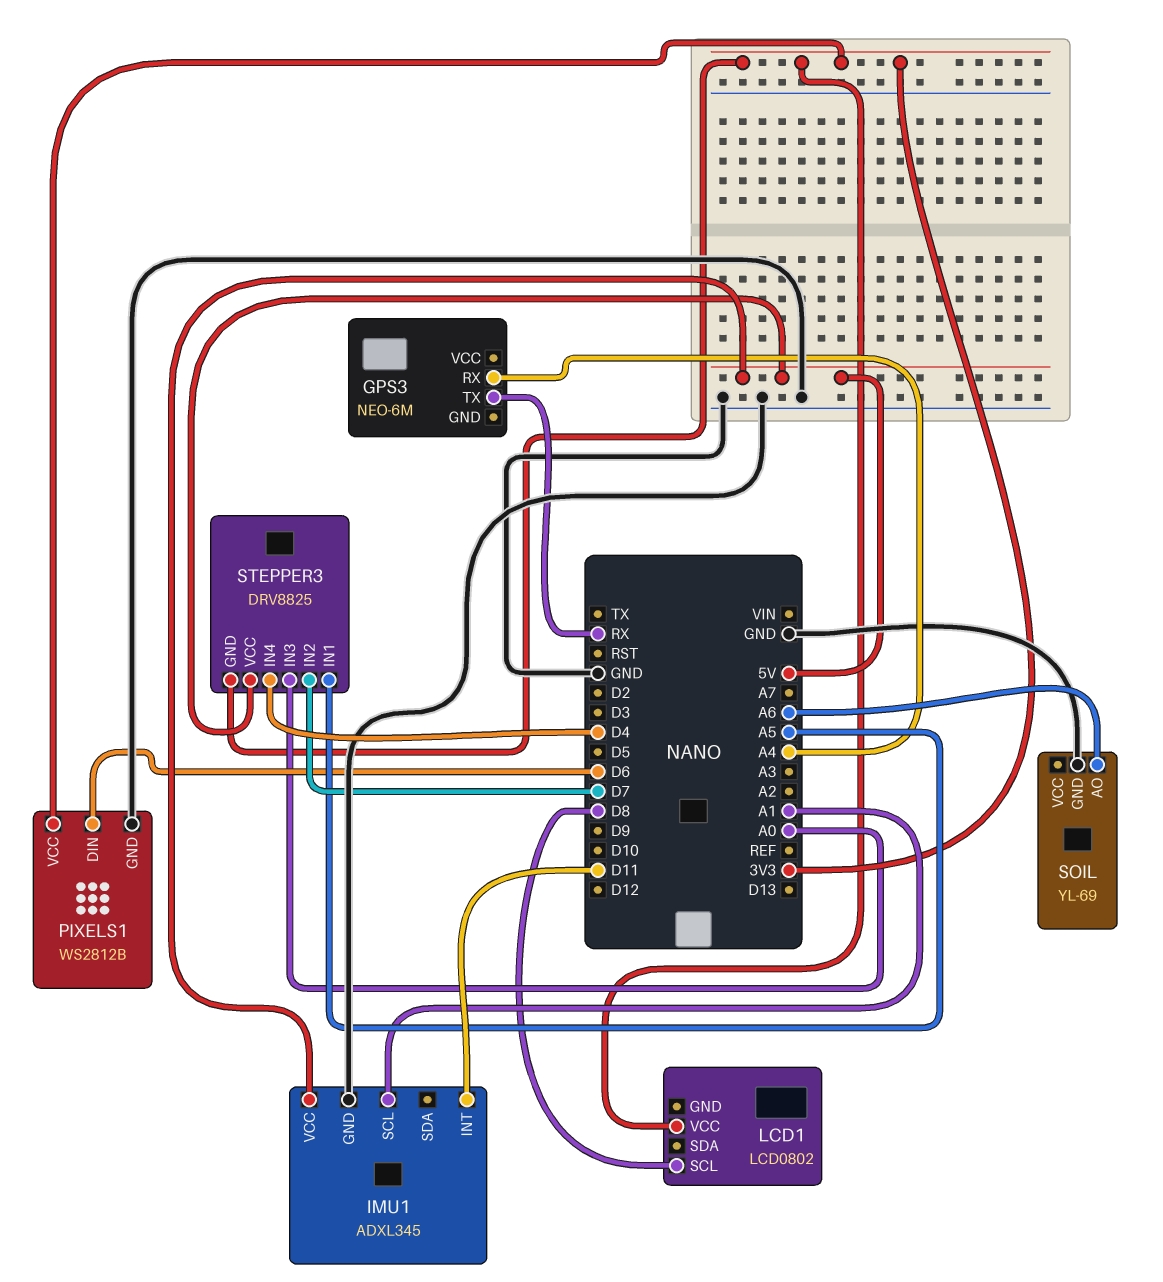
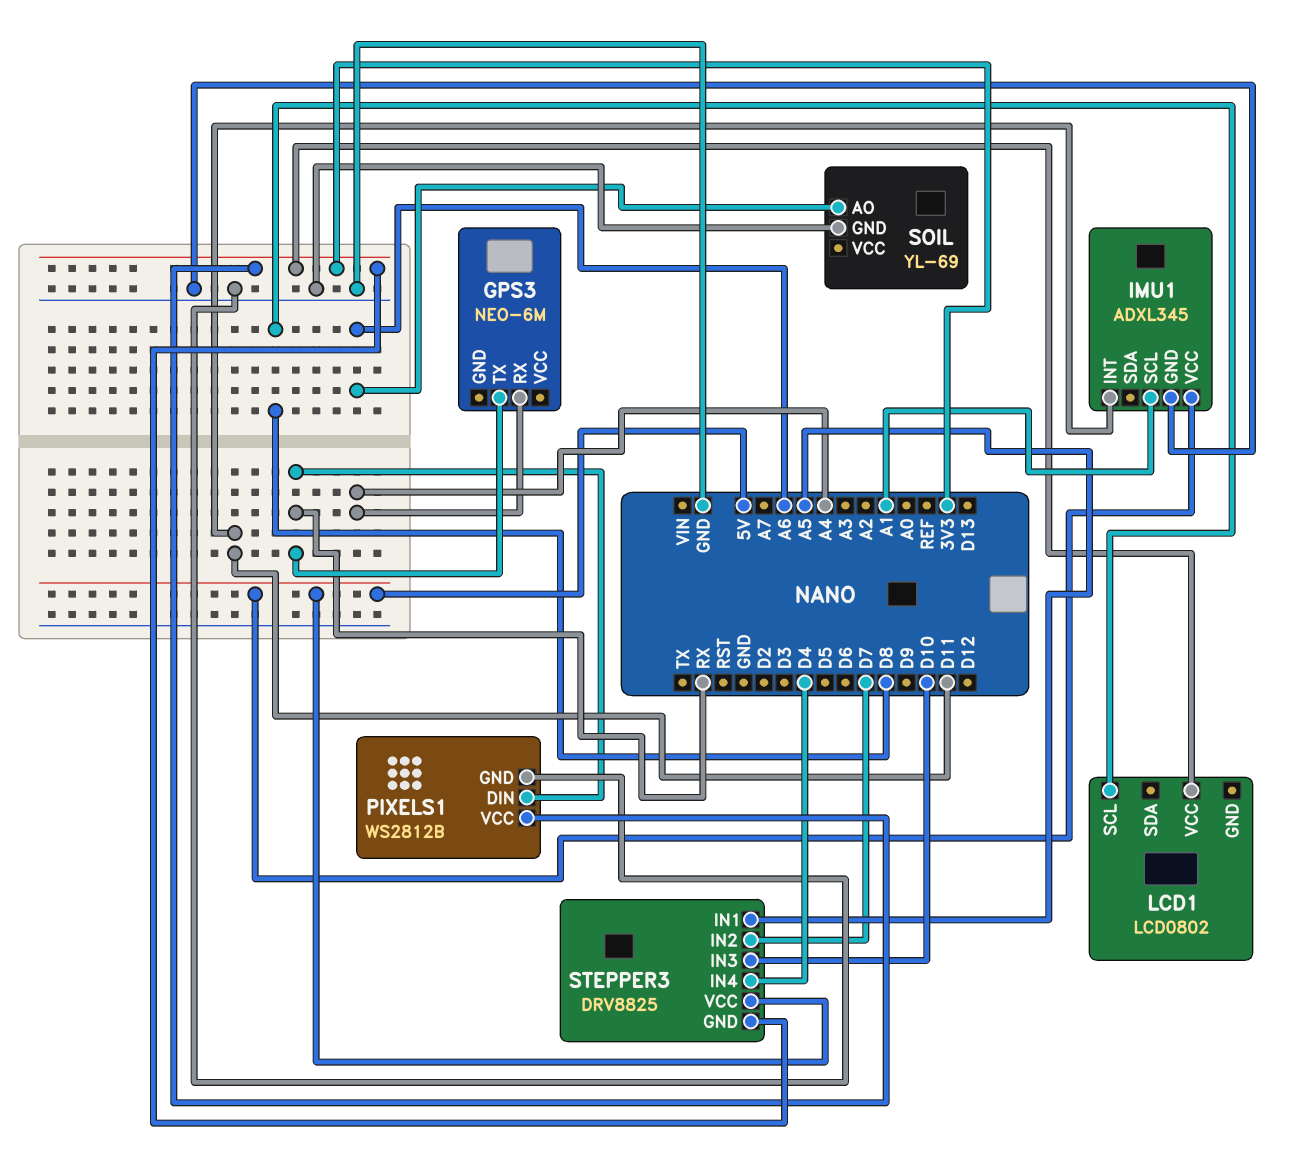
PIXELS1 pin DIN: D6 -> RX
STEPPER3 pin IN3: A0 -> D10

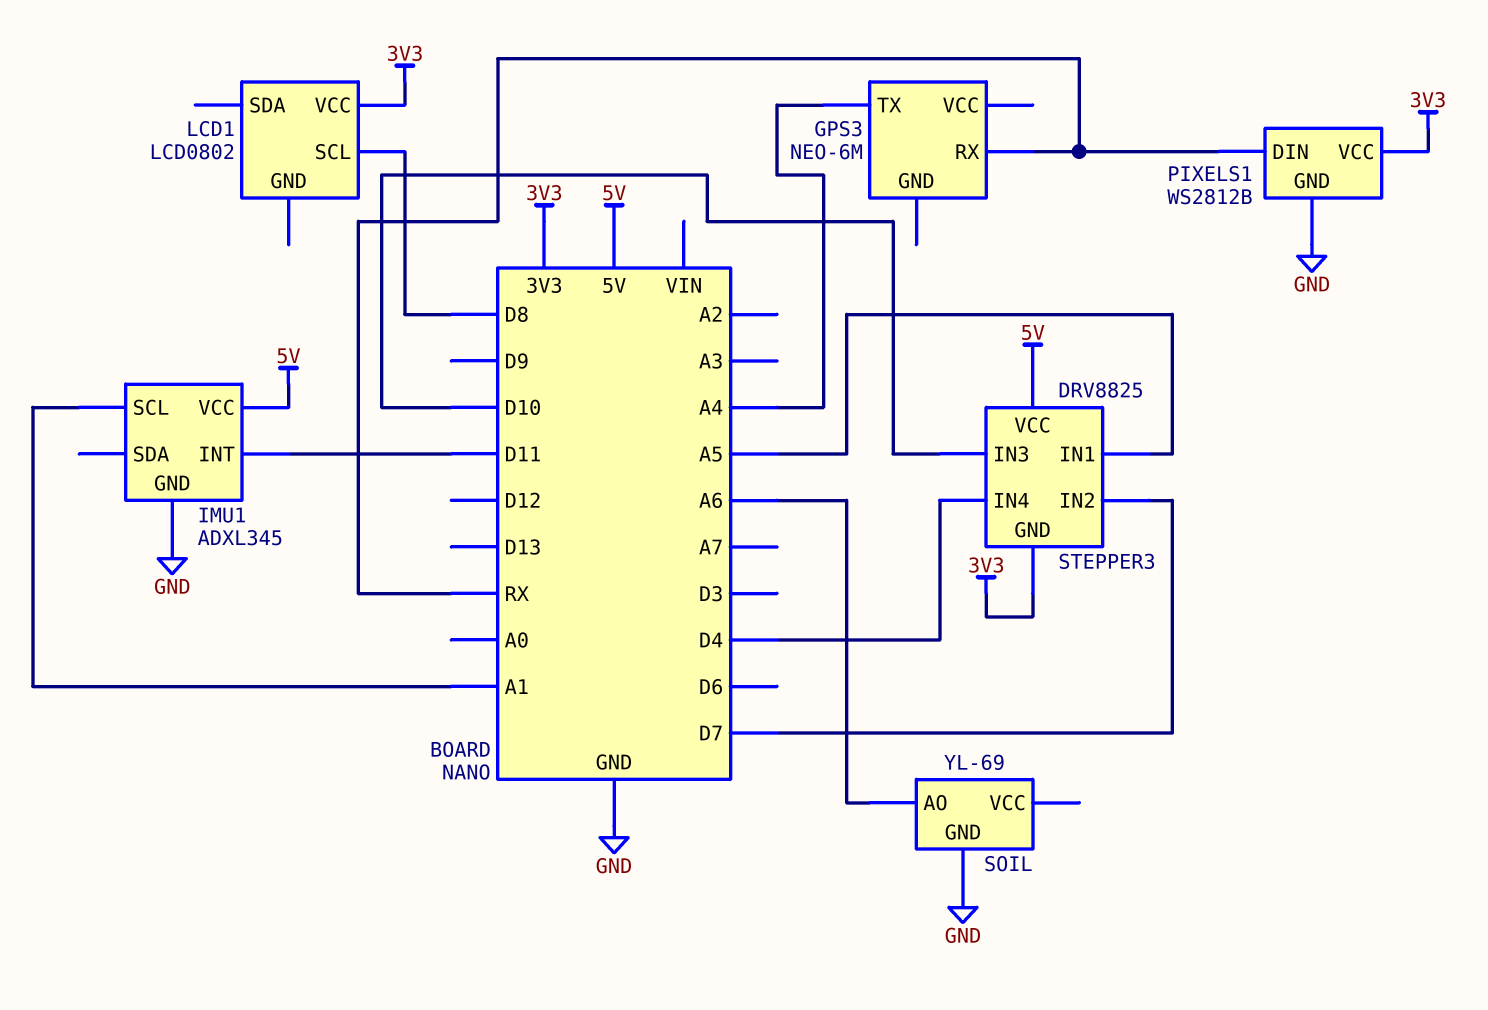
GPS3 pin RX: A4 -> RX
GPS3 pin TX: RX -> A4

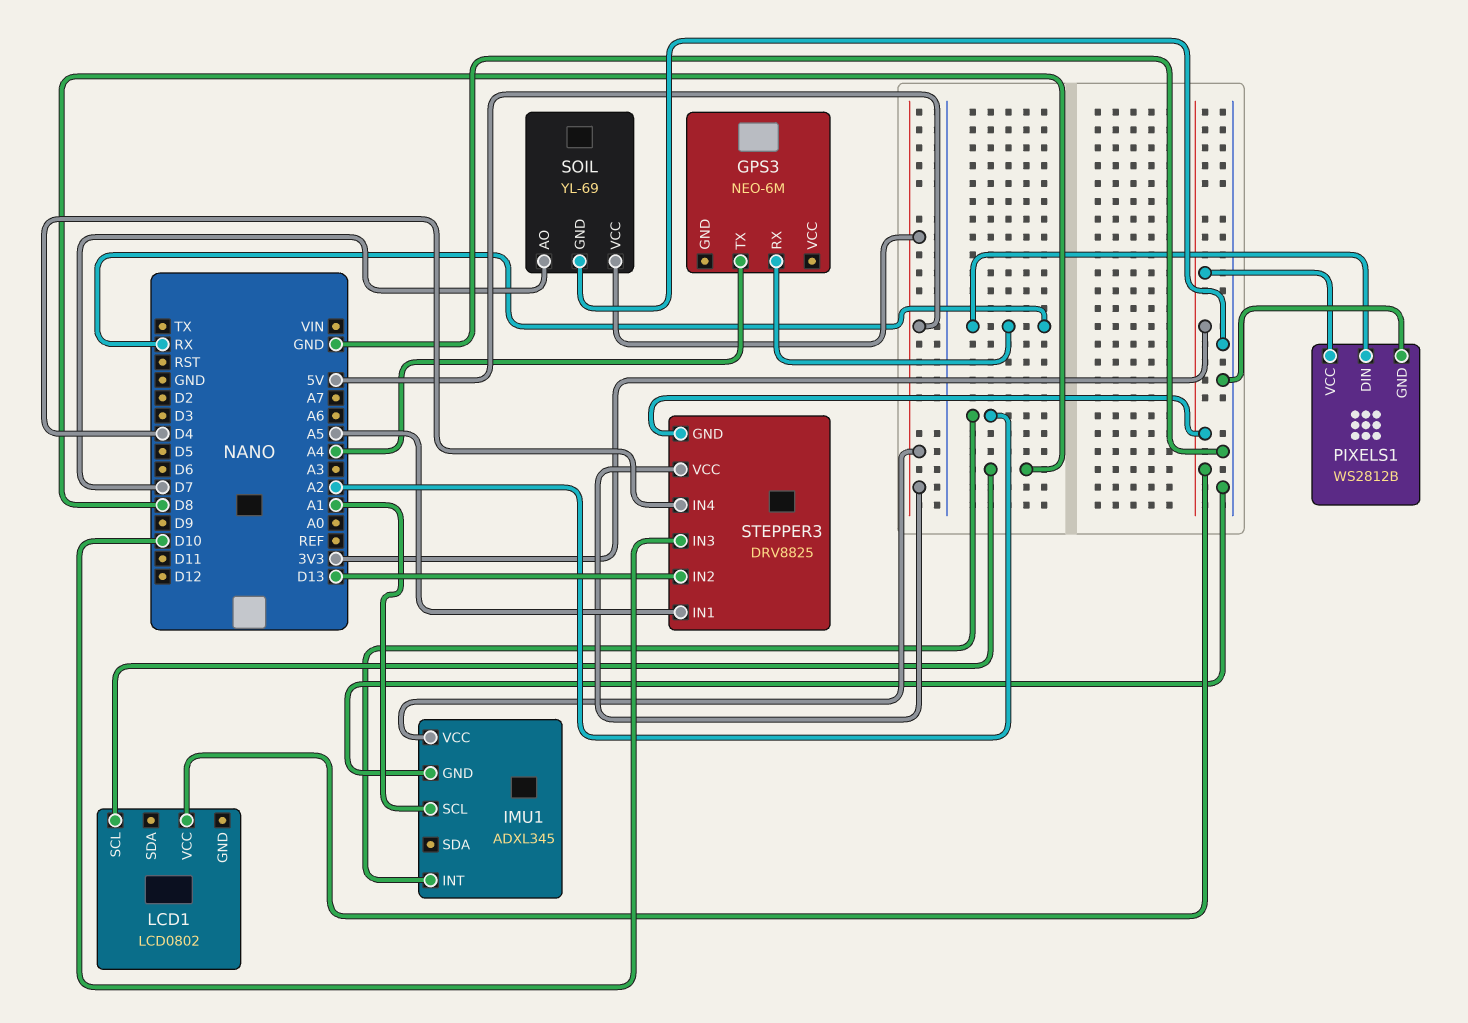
IMU1 pin INT: D11 -> A2
SOIL pin AO: A6 -> D7
SOIL pin VCC: none -> 5V
STEPPER3 pin IN2: D7 -> D13

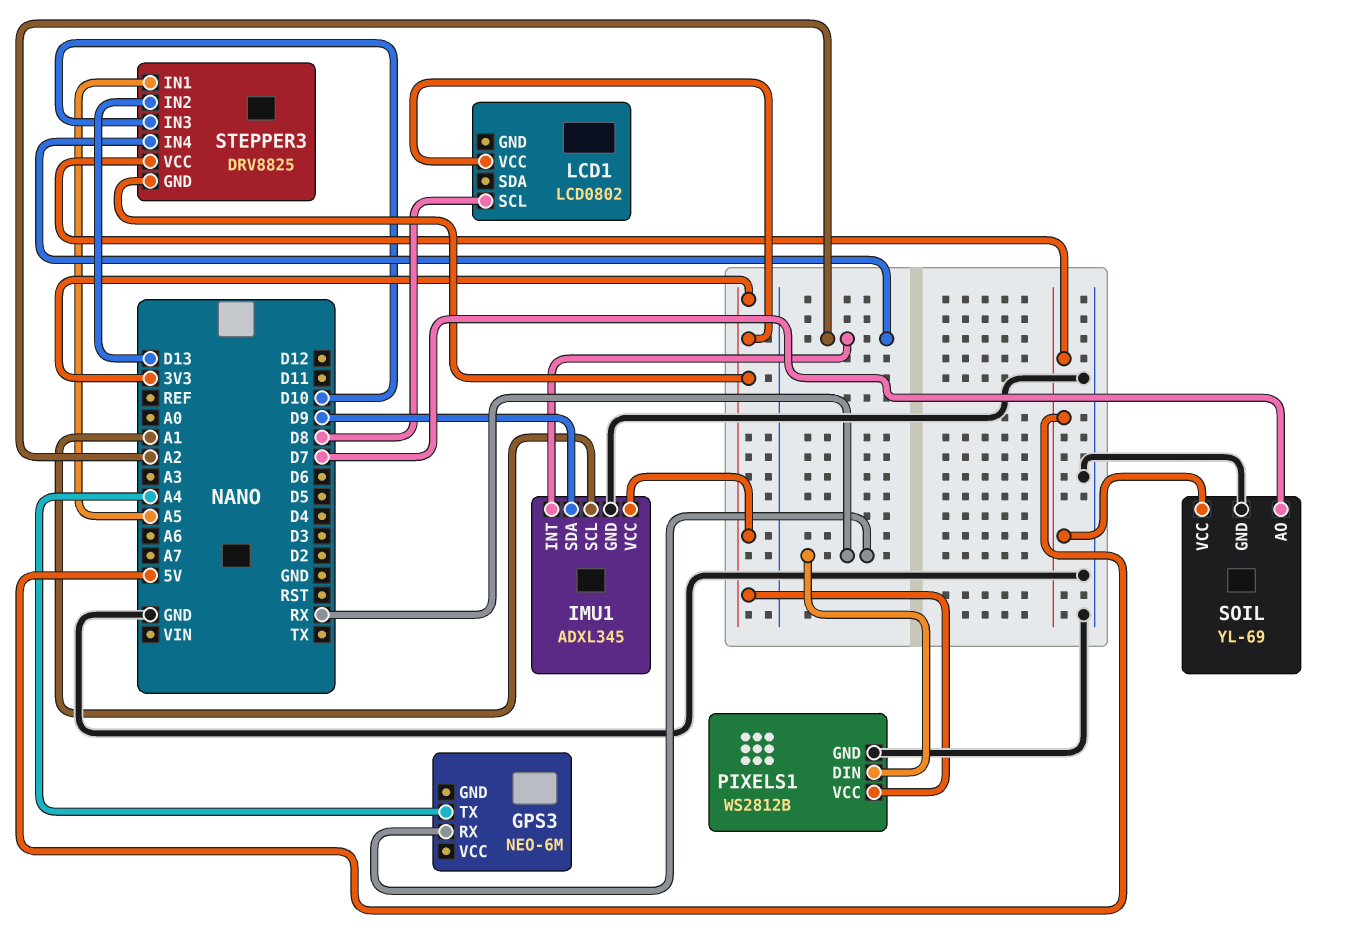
IMU1 pin SDA: none -> D9
IMU1 pin VCC: 5V -> 3V3
STEPPER3 pin IN4: D4 -> A2

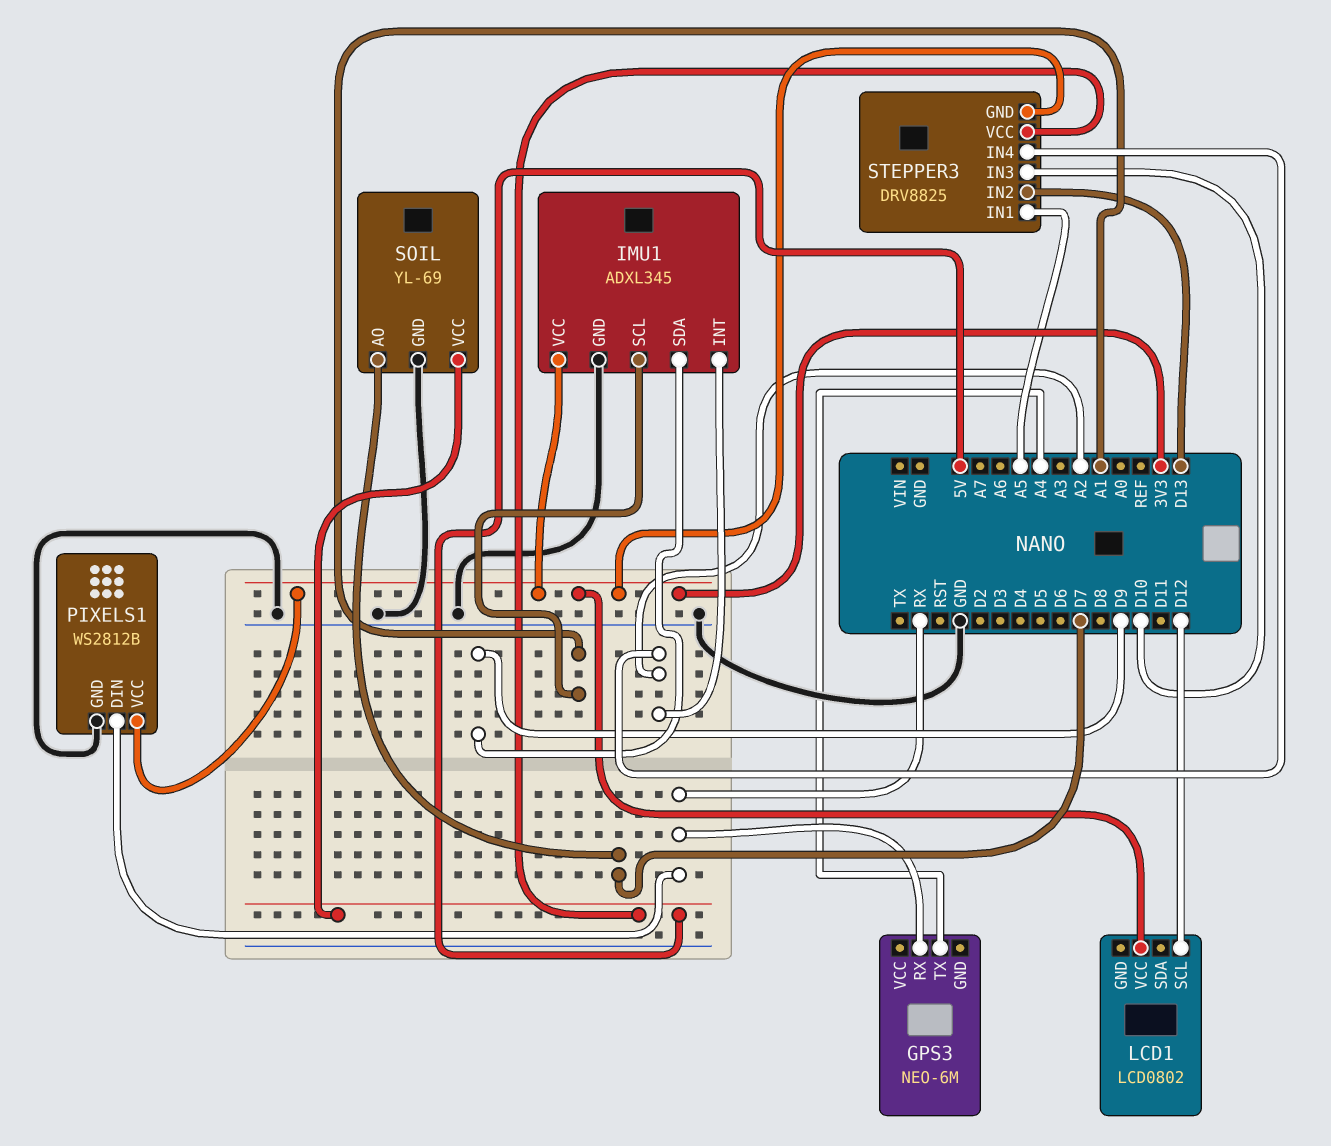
LCD1 pin SCL: D8 -> D12

